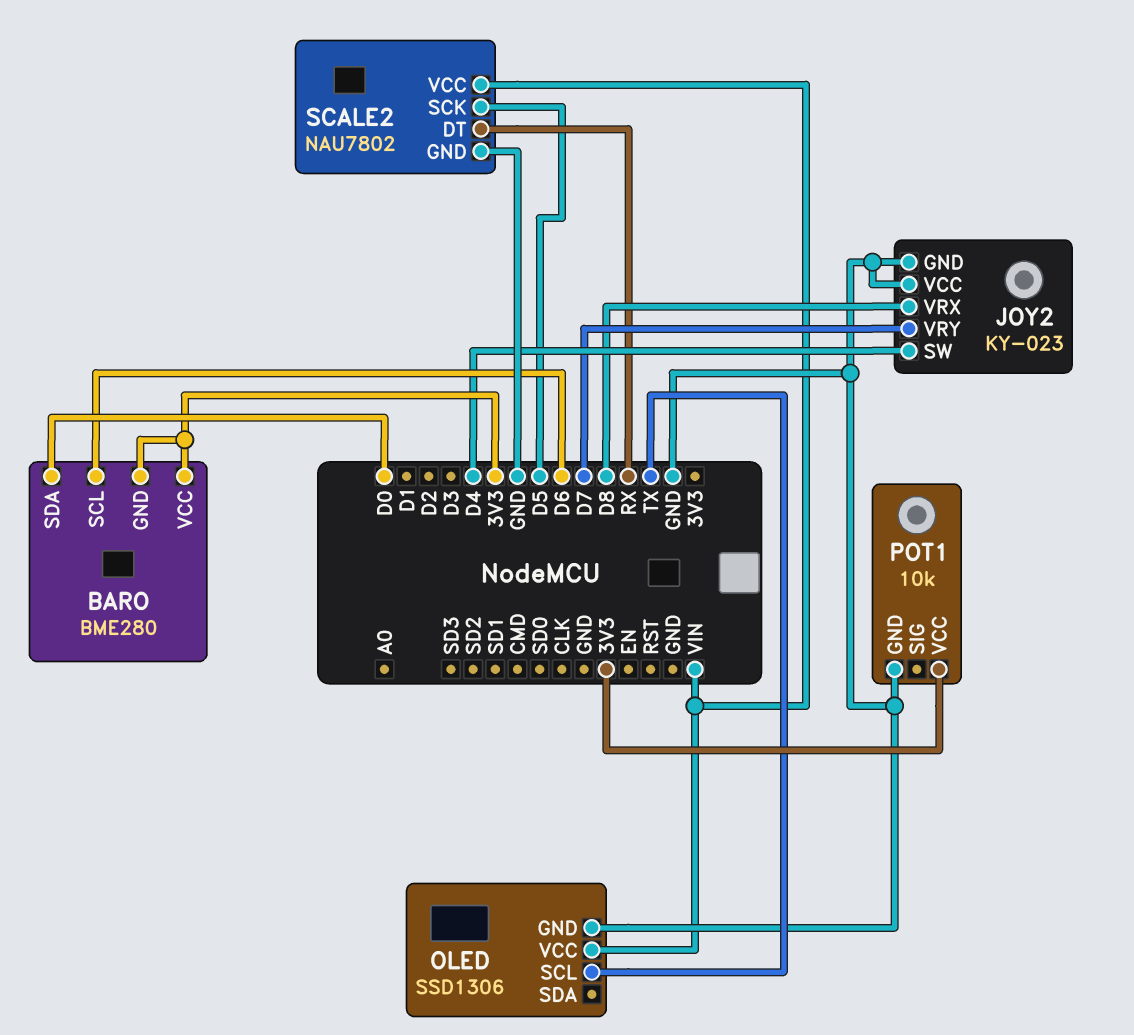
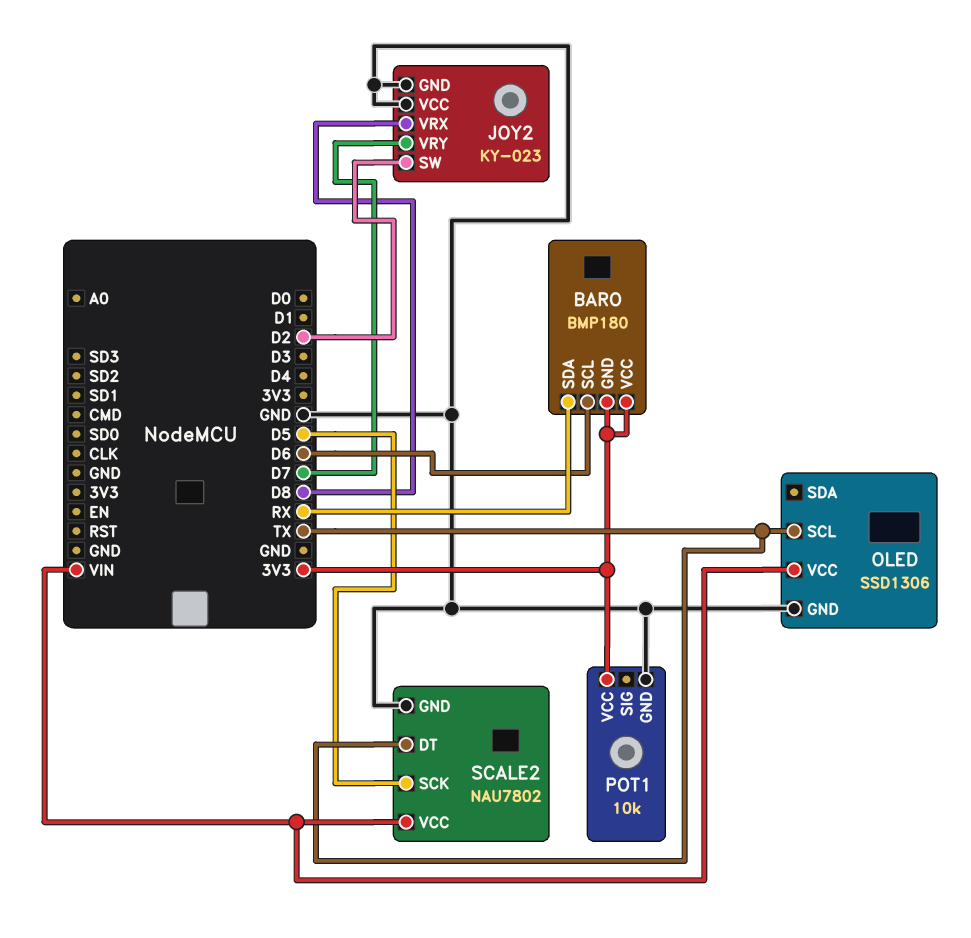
BARO: BME280 -> BMP180
BARO pin SDA: D0 -> RX
JOY2 pin SW: D4 -> D2
SCALE2 pin DT: RX -> TX

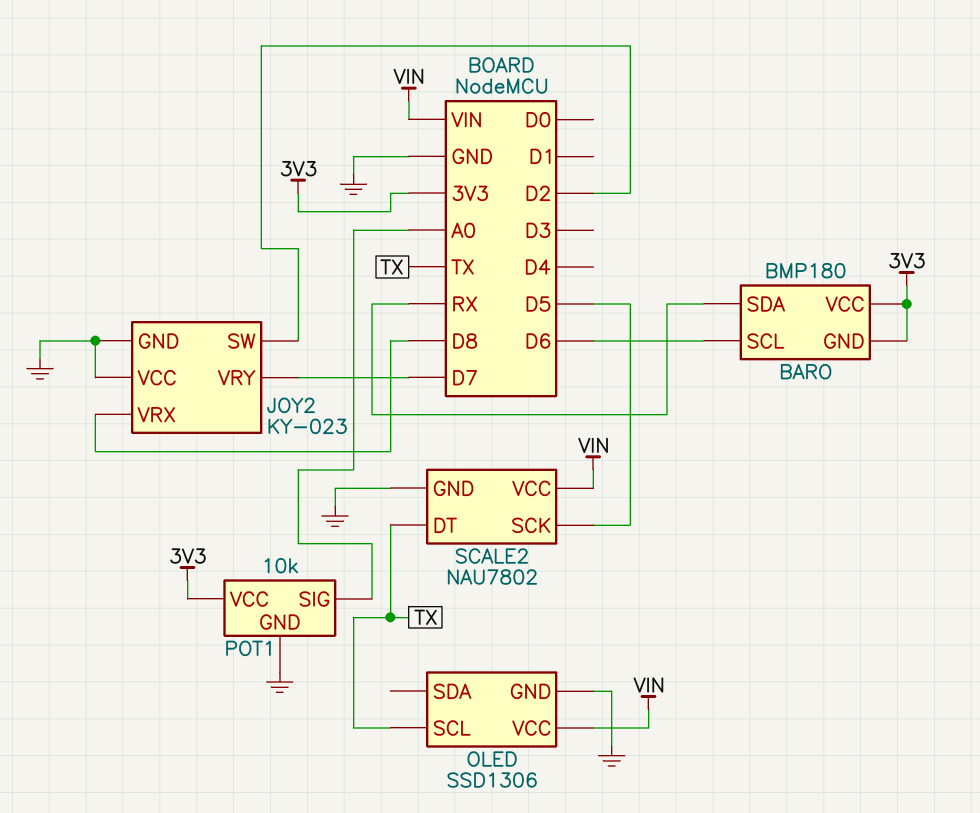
POT1 pin SIG: none -> A0

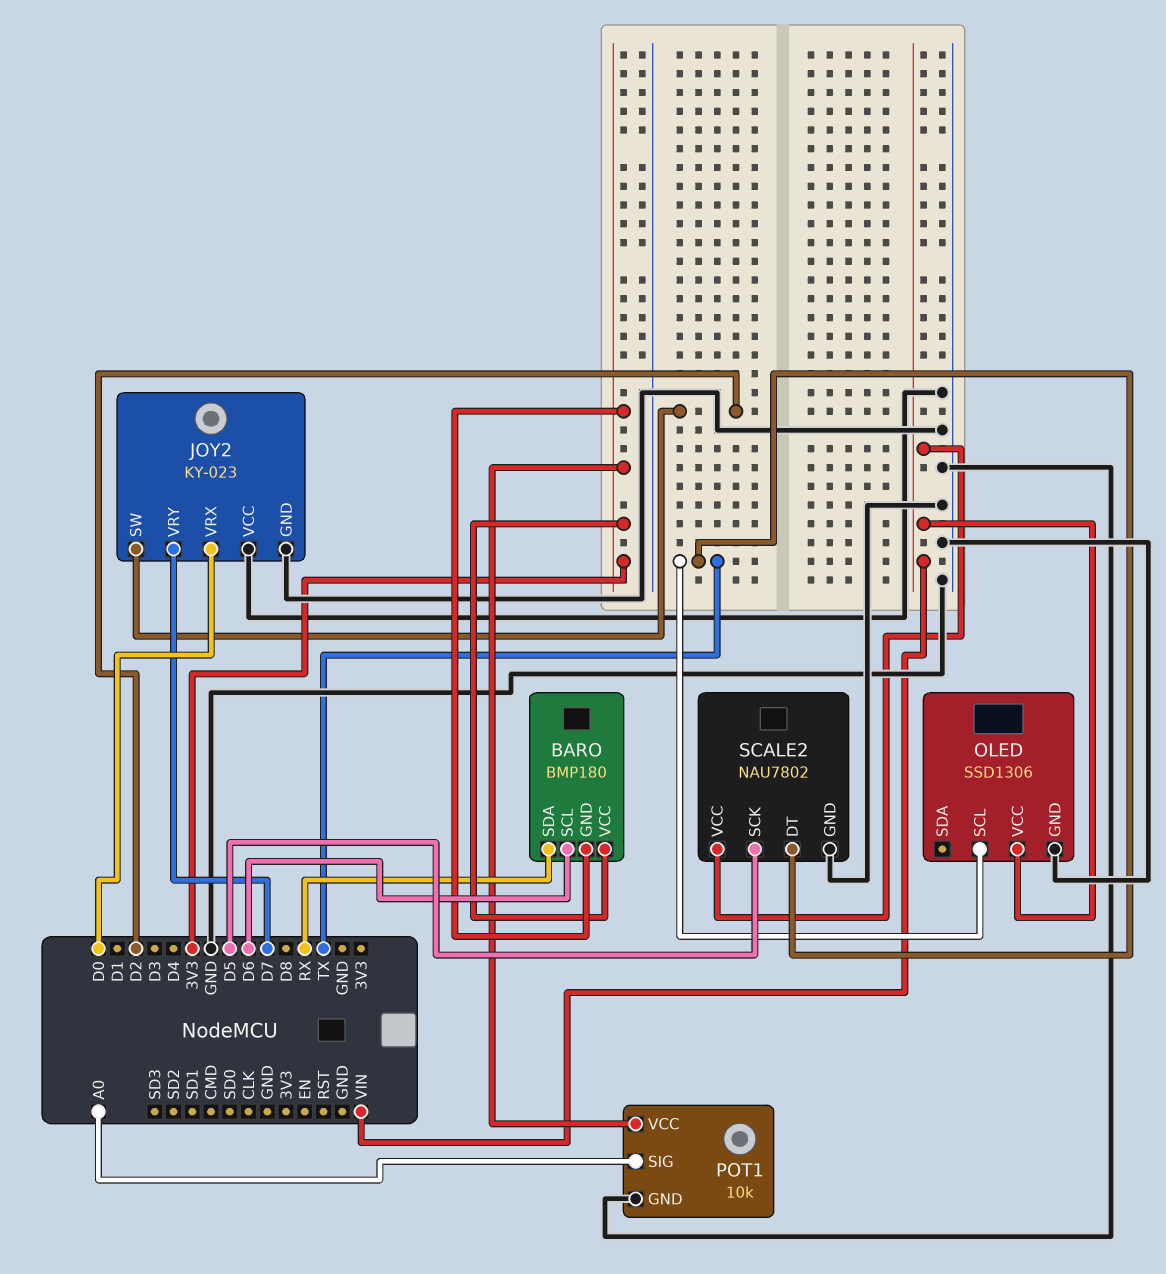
JOY2 pin VRX: D8 -> D0

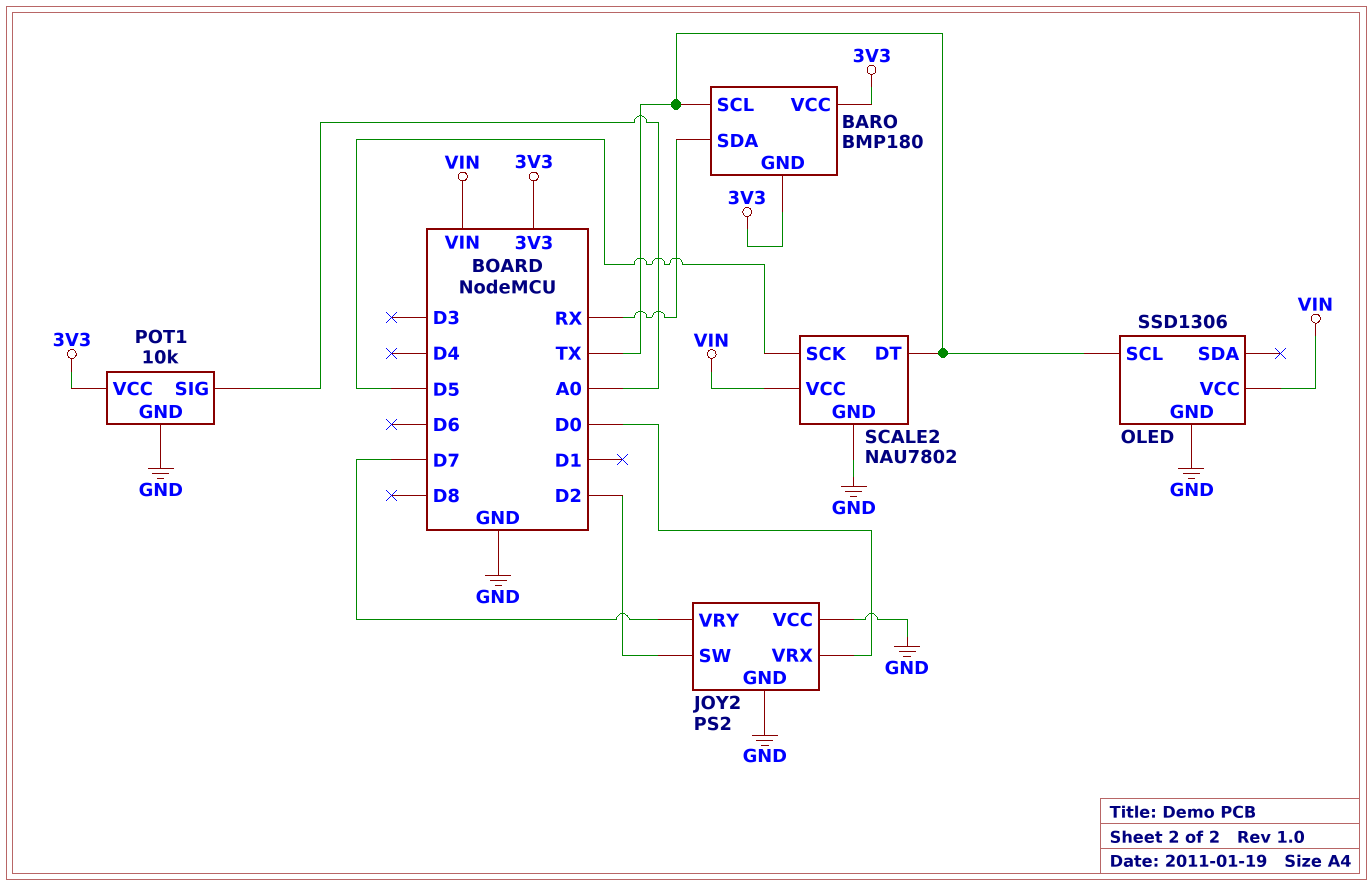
BARO pin SCL: D6 -> TX
JOY2: KY-023 -> PS2

